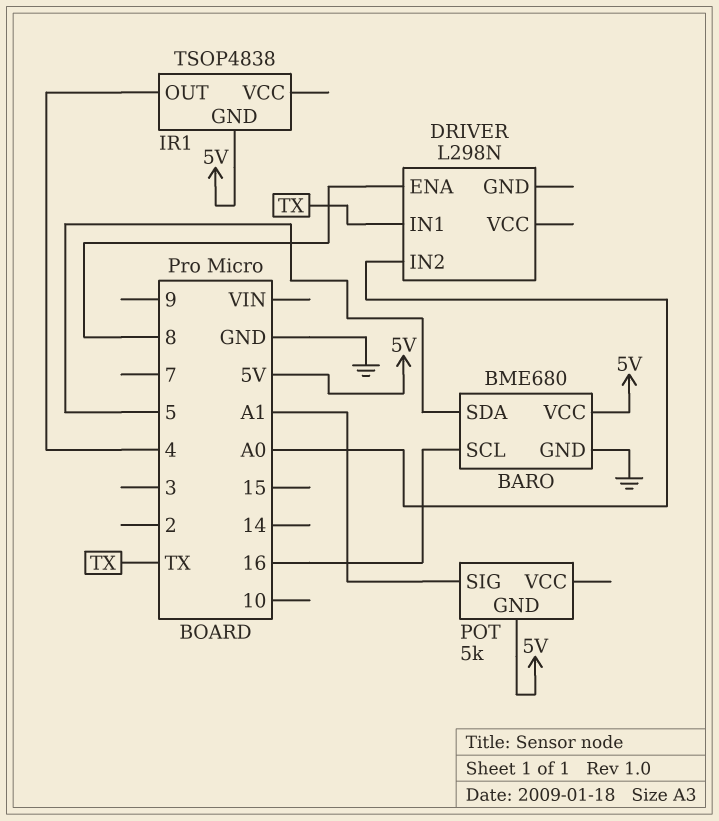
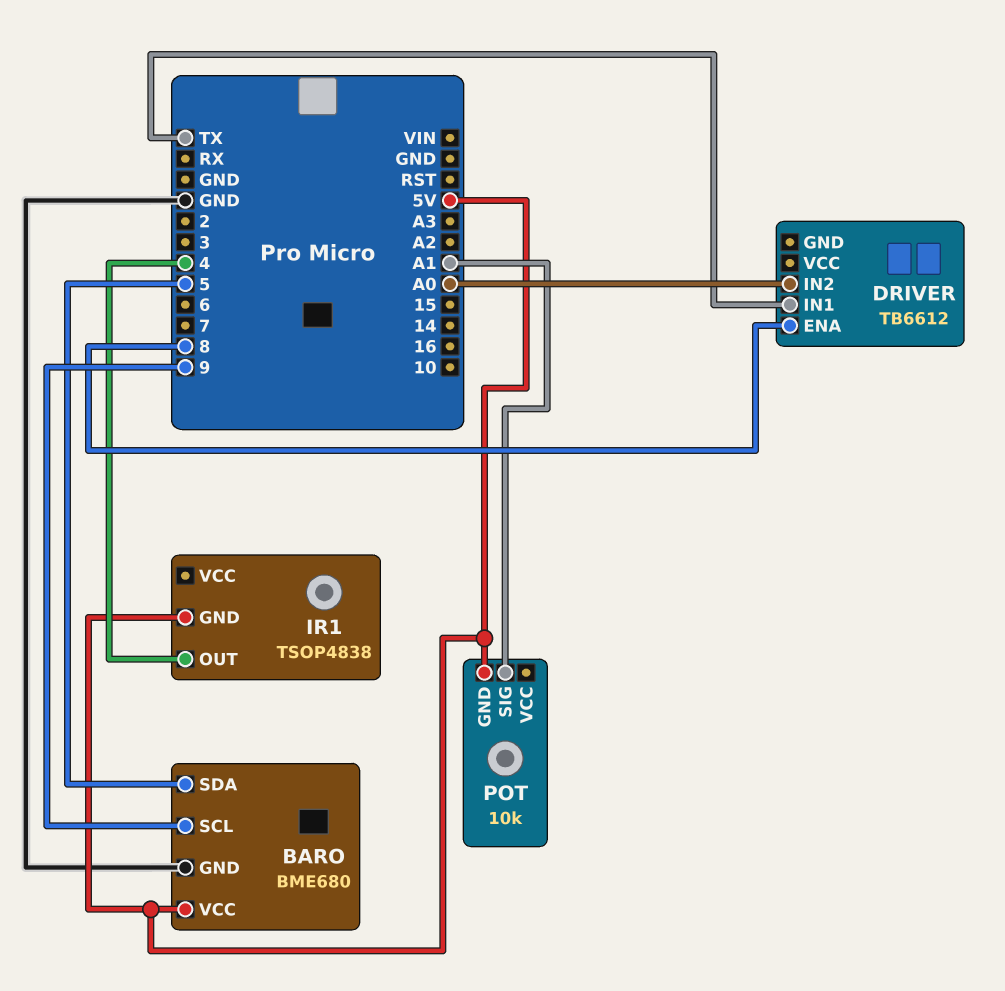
BARO pin SCL: 16 -> 9
DRIVER: L298N -> TB6612
POT: 5k -> 10k

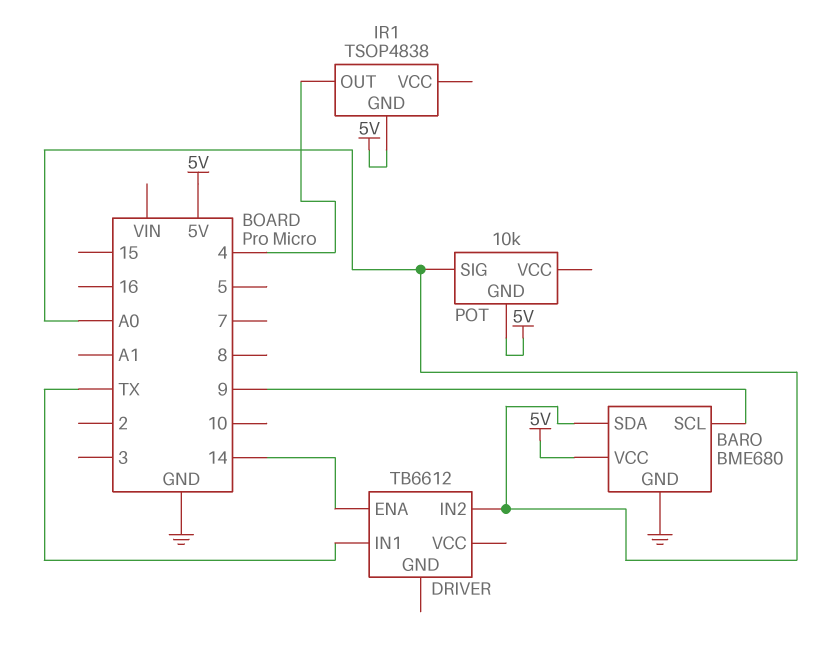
BARO pin SDA: 5 -> A0
DRIVER pin ENA: 8 -> 14
POT pin SIG: A1 -> A0

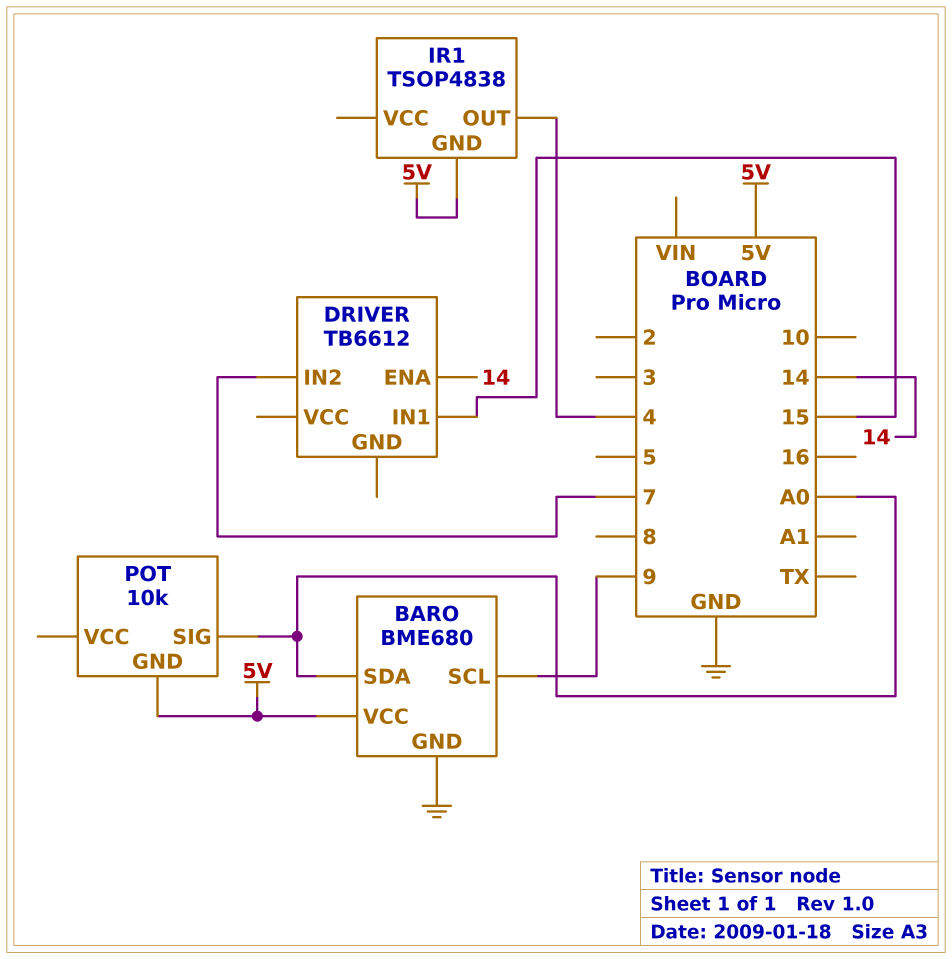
DRIVER pin IN1: TX -> 15
DRIVER pin IN2: A0 -> 7

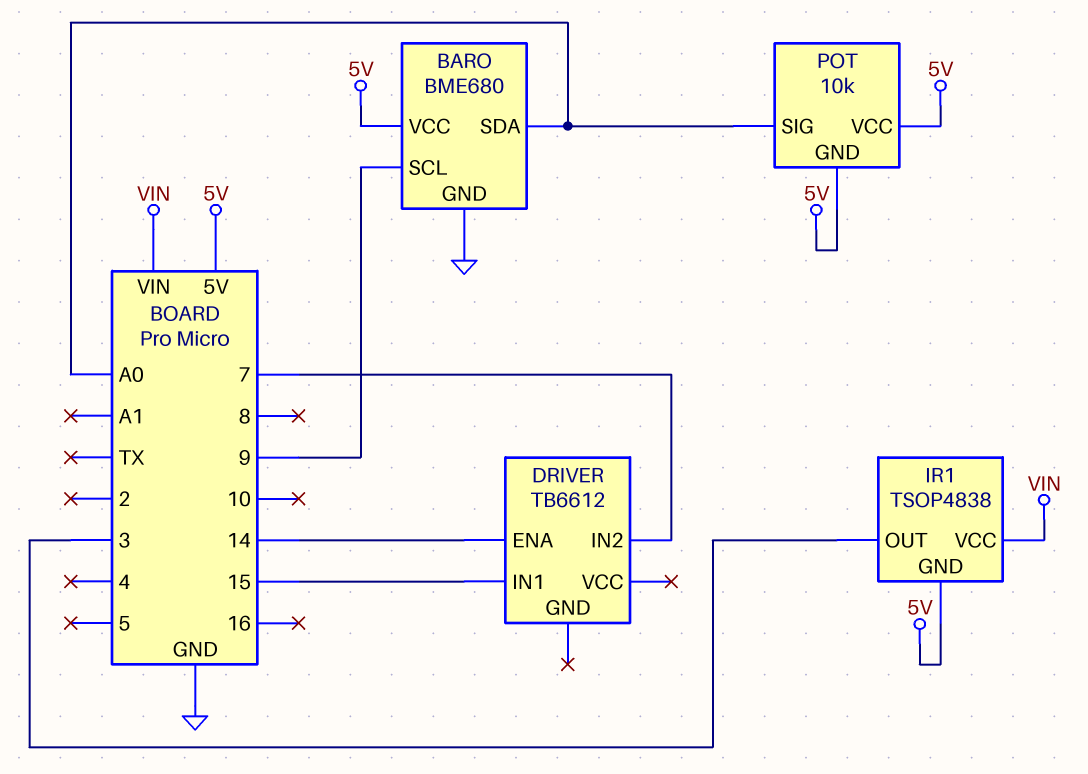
IR1 pin OUT: 4 -> 3
IR1 pin VCC: none -> VIN
POT pin VCC: none -> 5V

